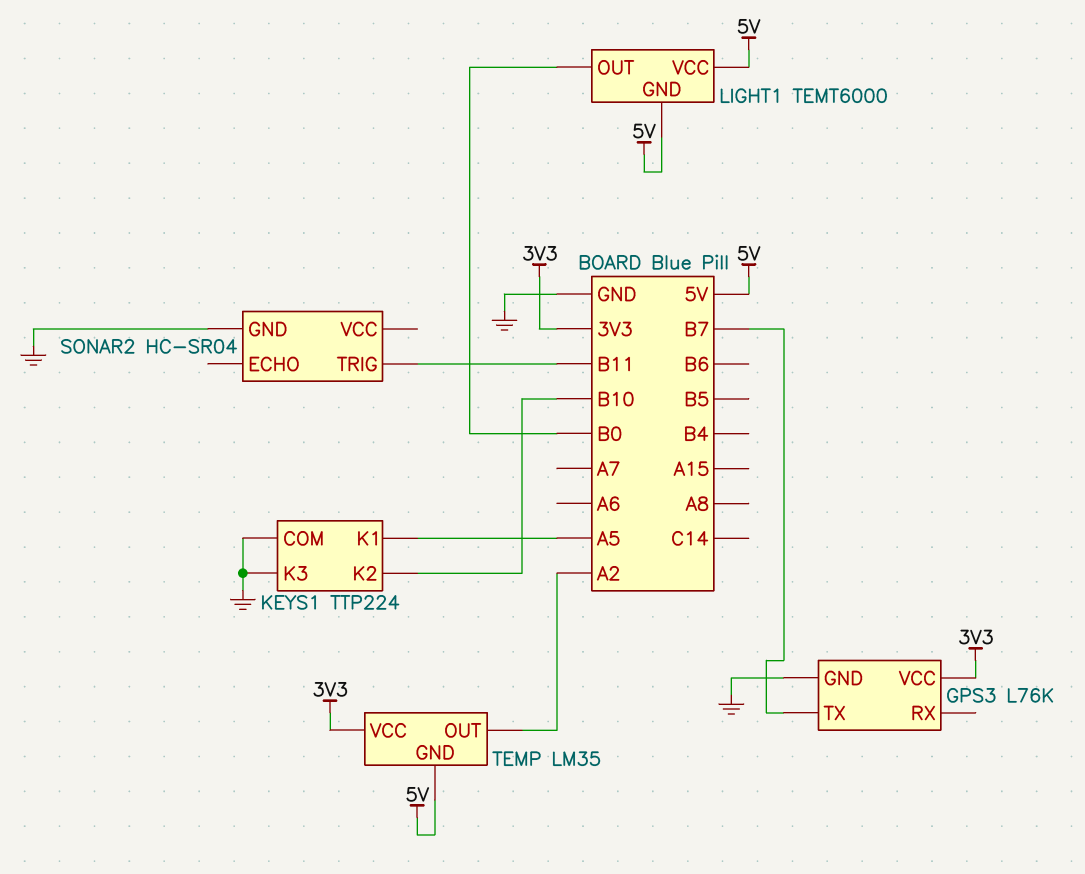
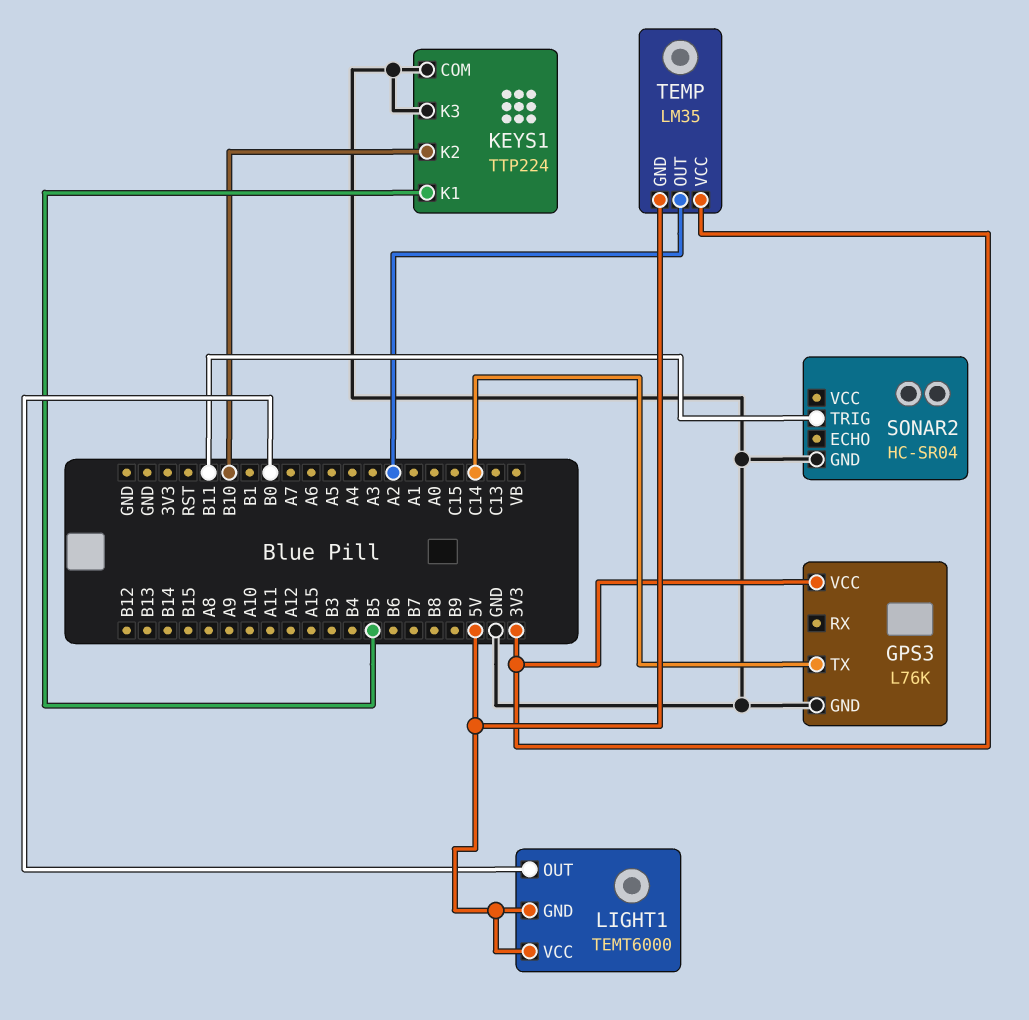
GPS3 pin TX: B7 -> C14
KEYS1 pin K1: A5 -> B5

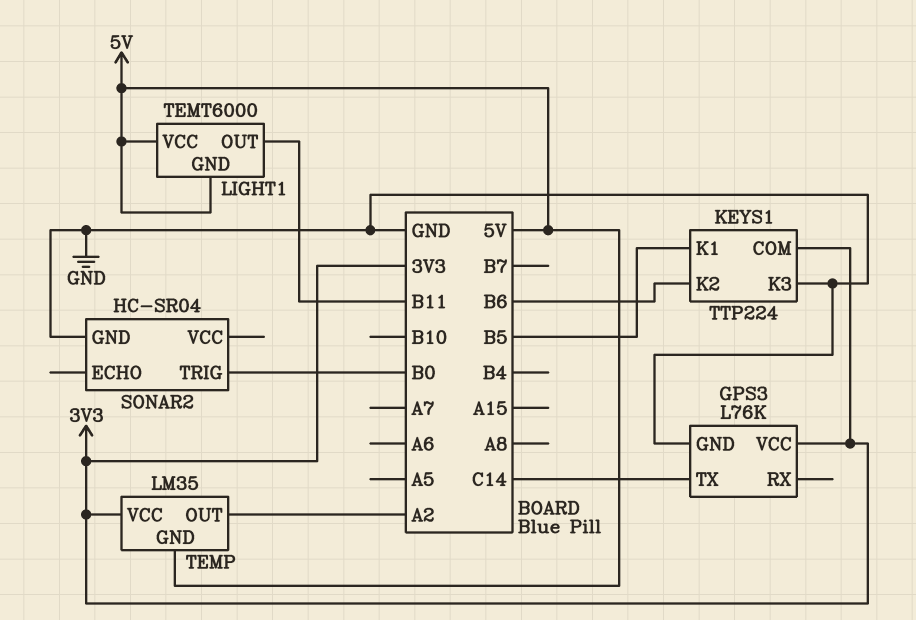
KEYS1 pin COM: GND -> 3V3
KEYS1 pin K2: B10 -> B6
LIGHT1 pin OUT: B0 -> B11
SONAR2 pin TRIG: B11 -> B0

